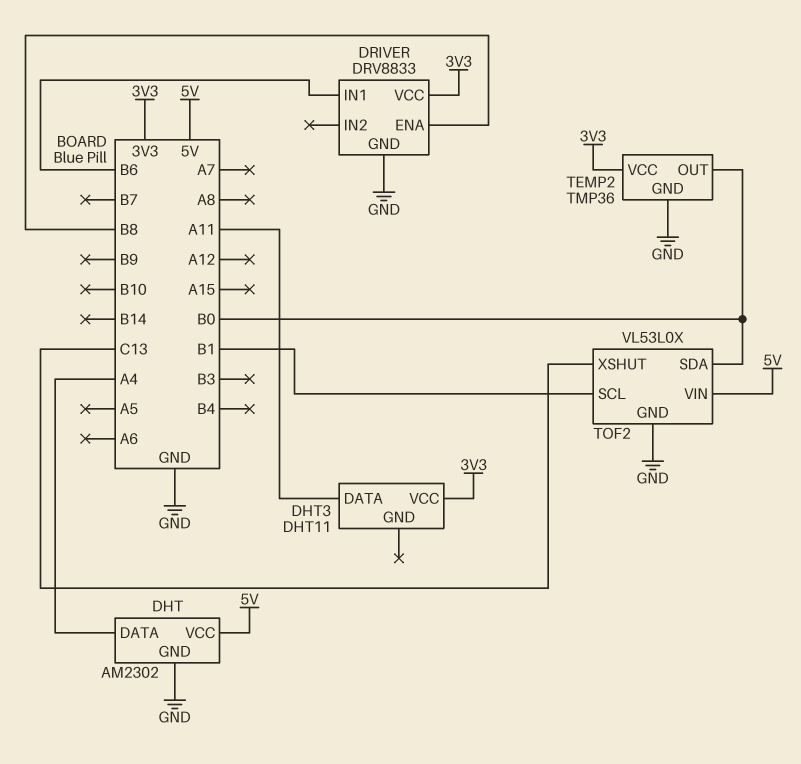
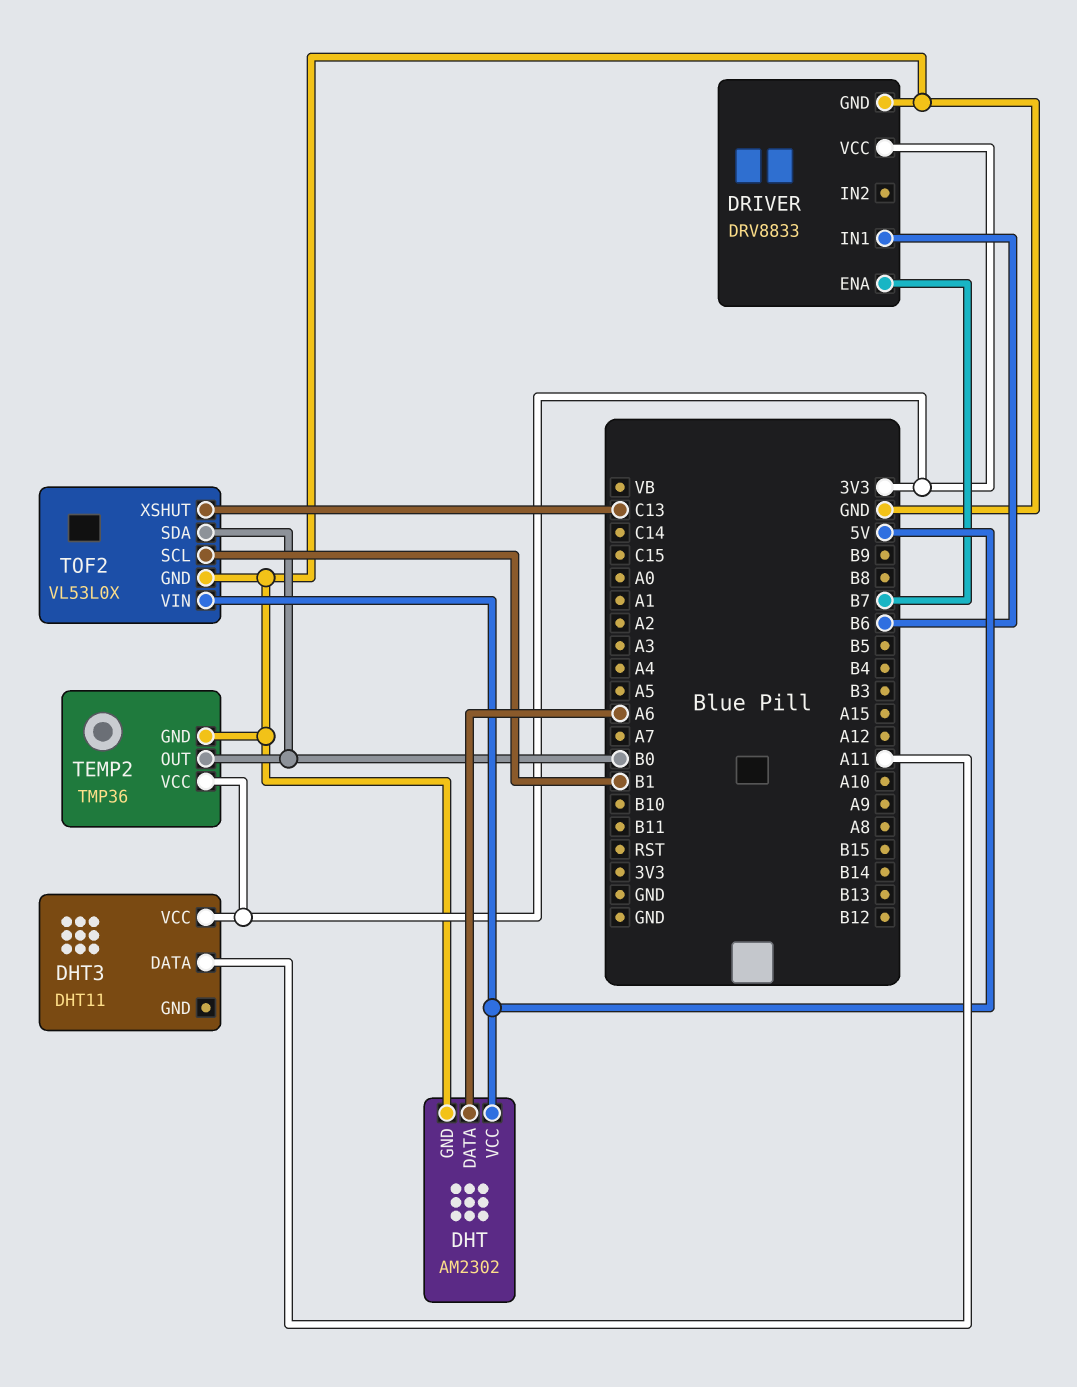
DHT pin DATA: A4 -> A6
DRIVER pin ENA: B8 -> B7

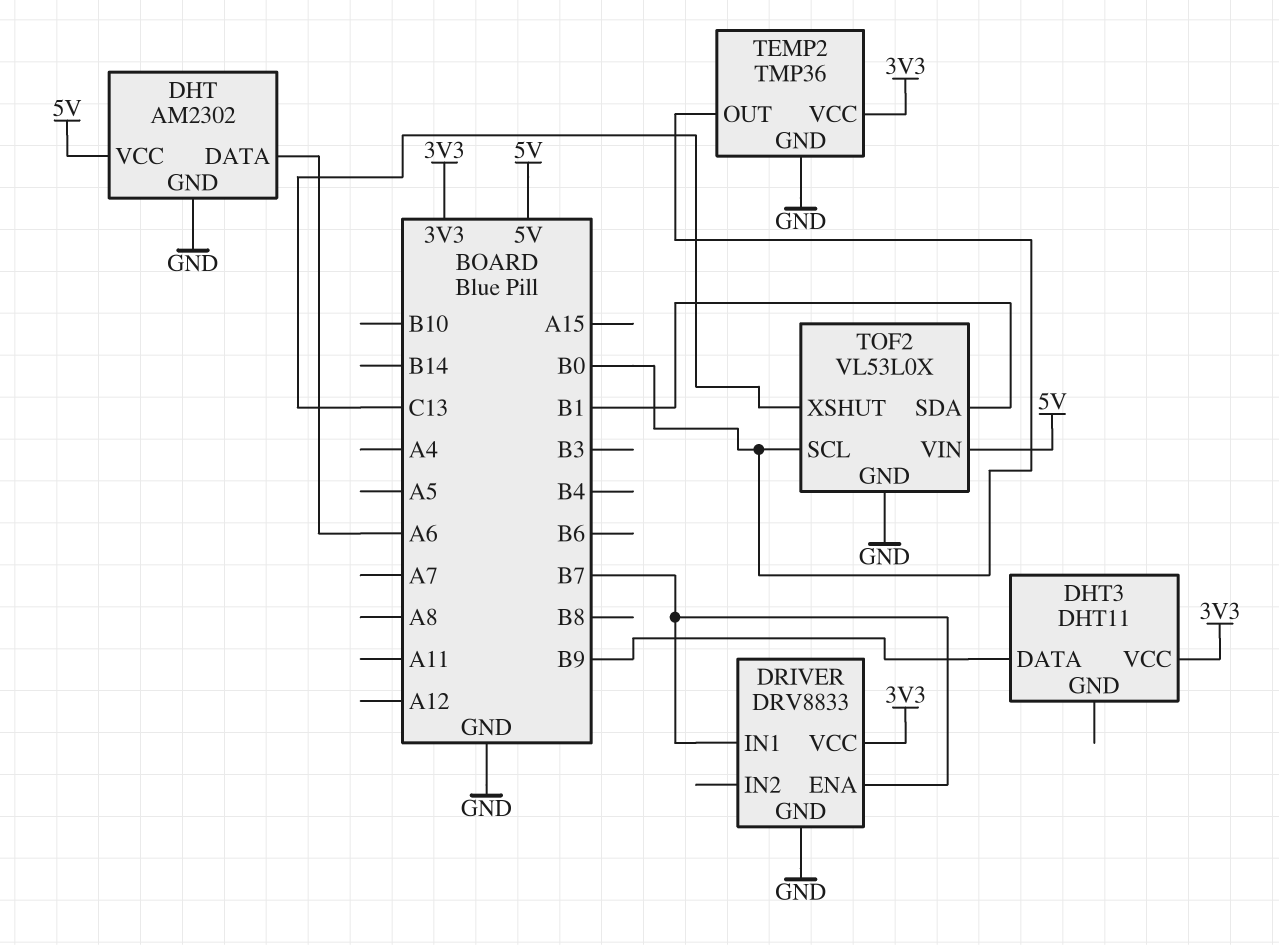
DHT3 pin DATA: A11 -> B9
DRIVER pin IN1: B6 -> B7
TOF2 pin SCL: B1 -> B0
TOF2 pin SDA: B0 -> B1

